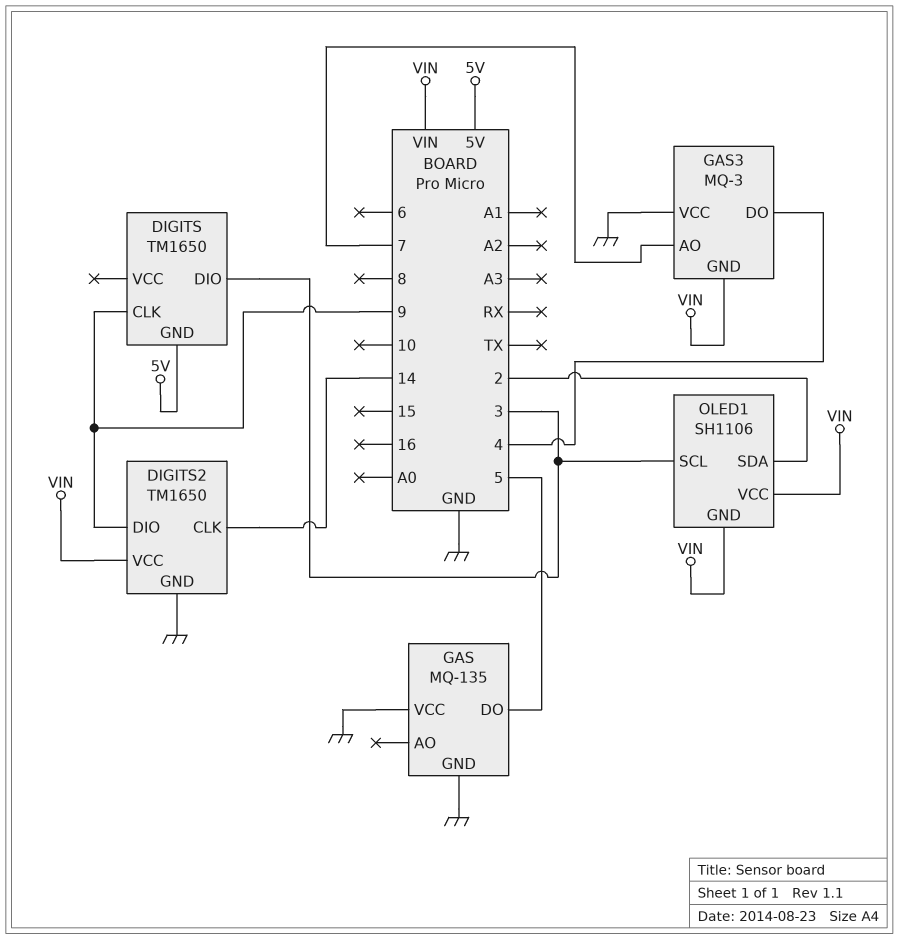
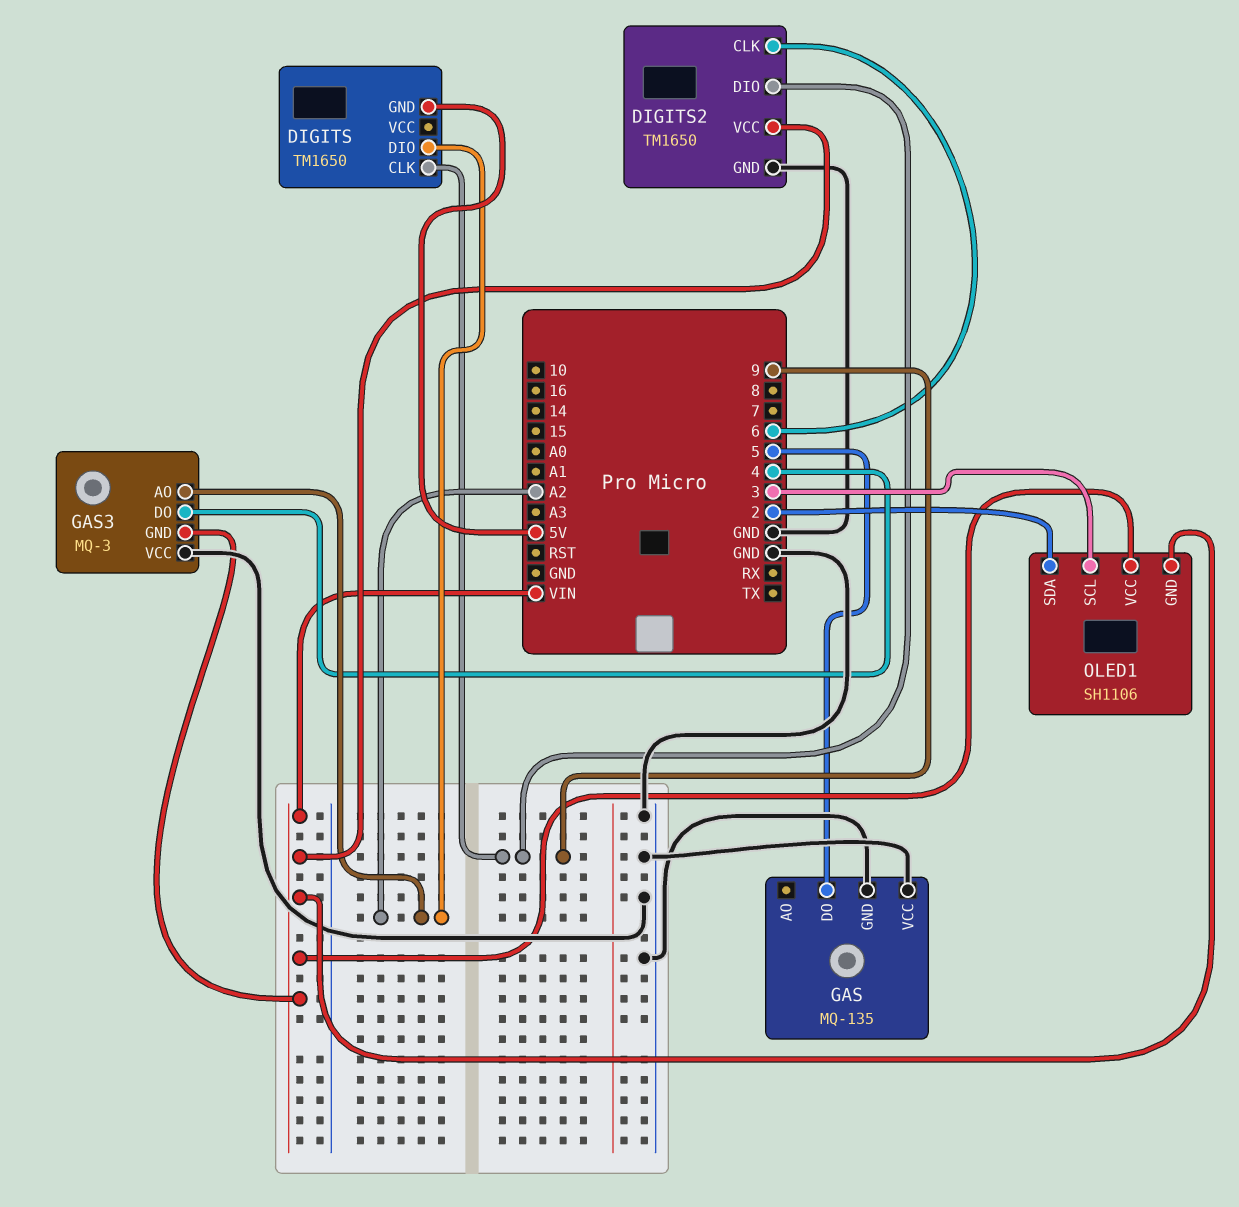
DIGITS pin DIO: 3 -> A2
DIGITS2 pin CLK: 14 -> 6
GAS3 pin AO: 7 -> A2

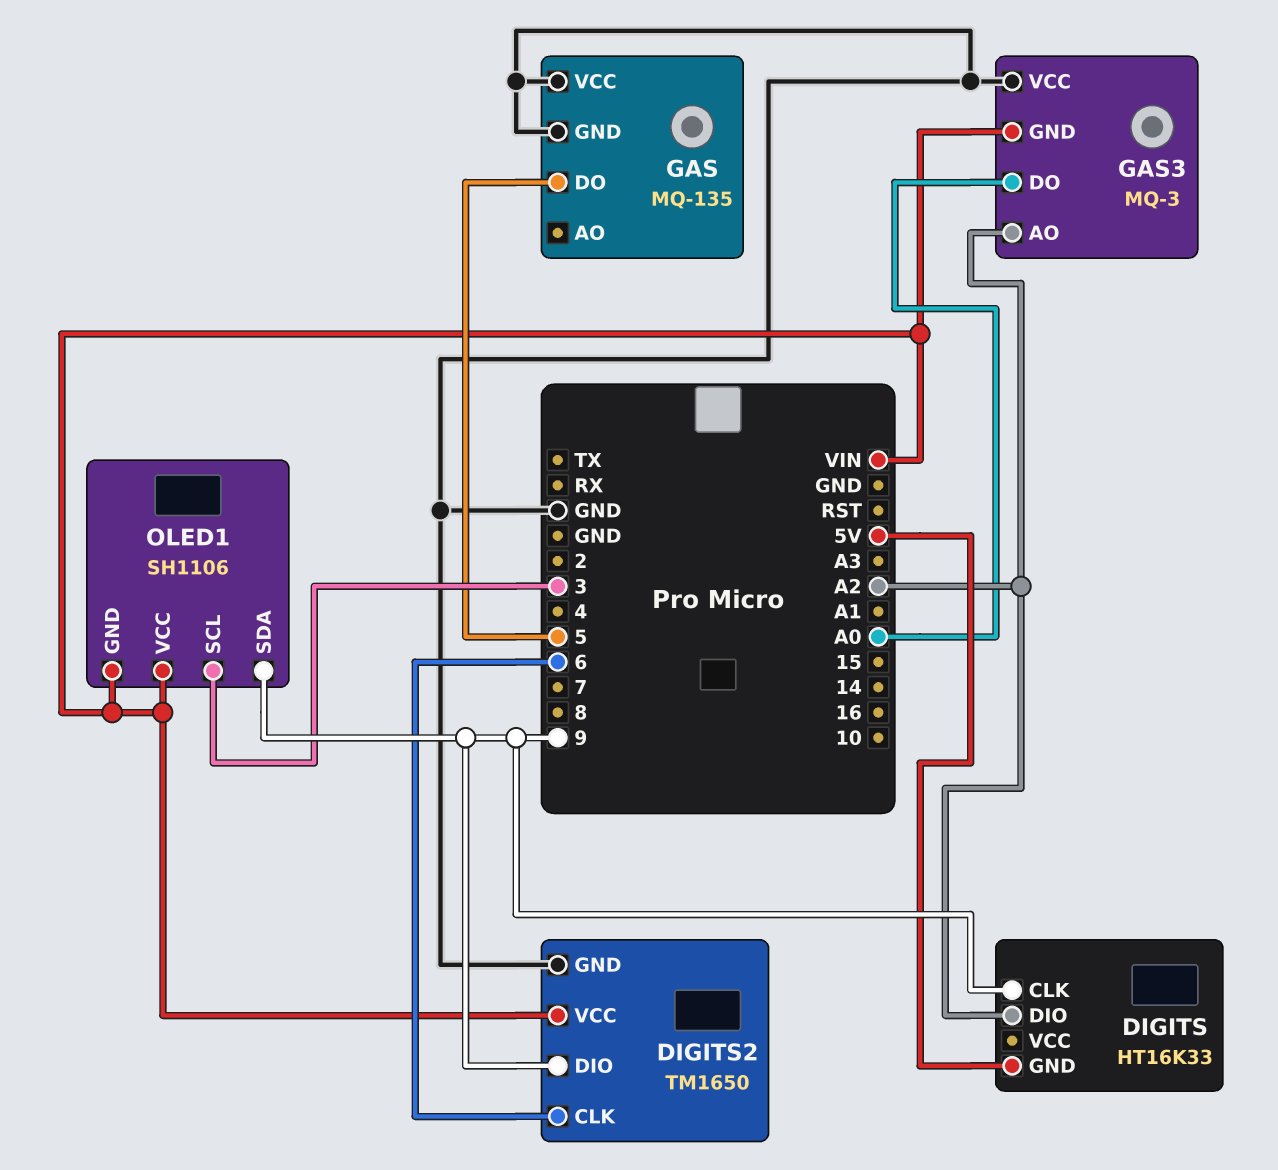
DIGITS: TM1650 -> HT16K33
GAS3 pin DO: 4 -> A0
OLED1 pin SDA: 2 -> 9

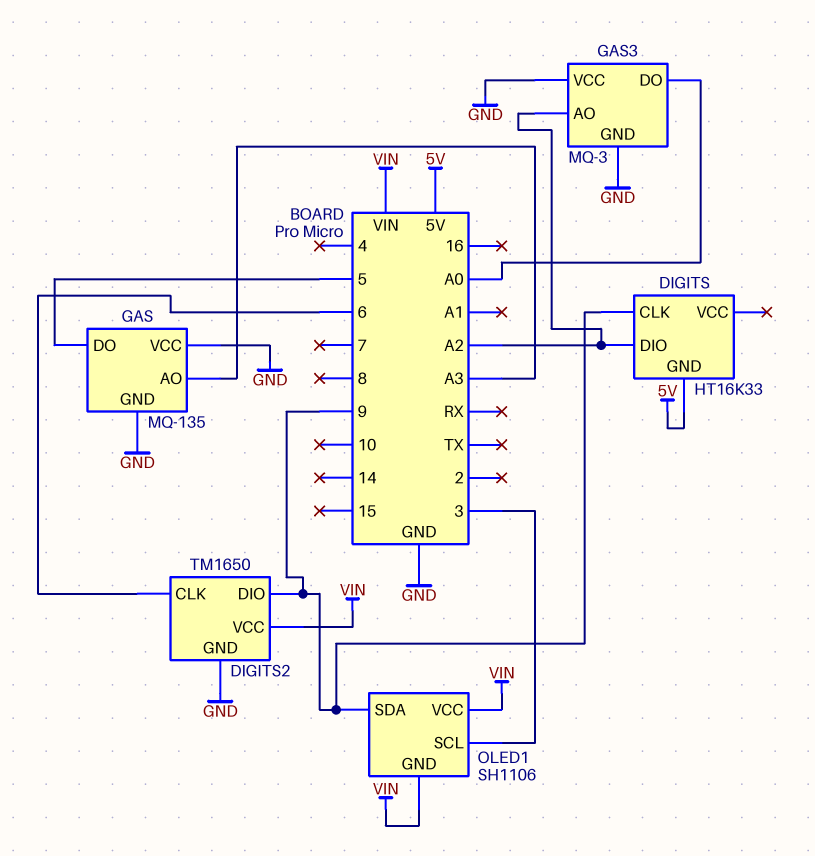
GAS pin AO: none -> A3
GAS3 pin GND: VIN -> GND

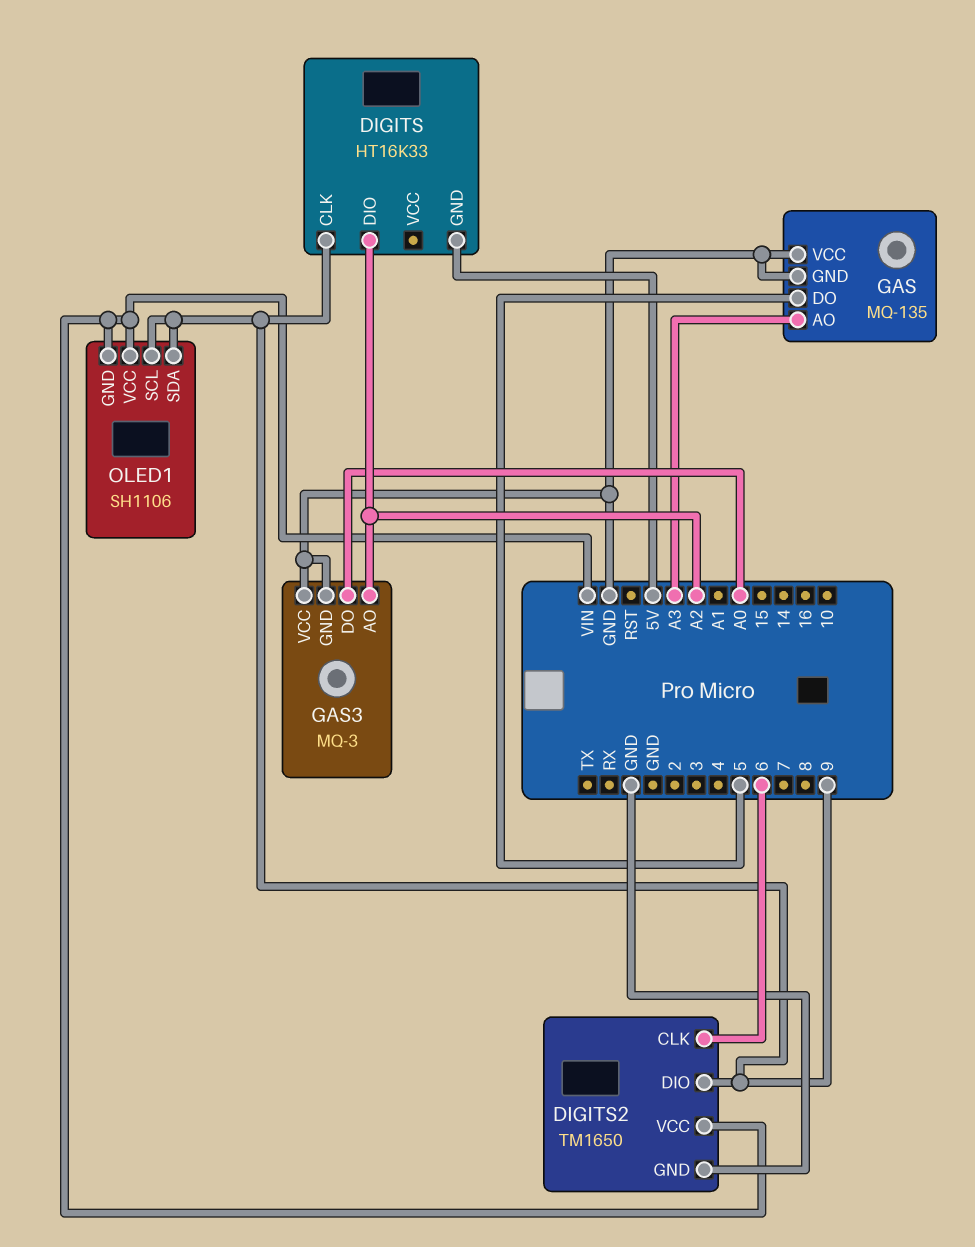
OLED1 pin SCL: 3 -> 9

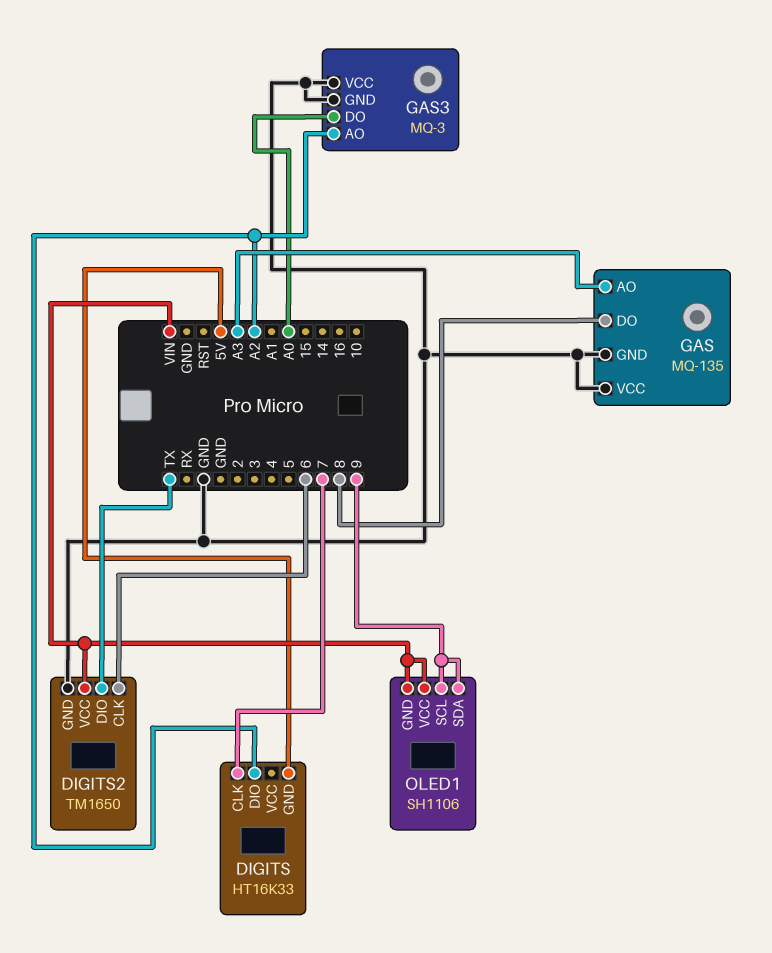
DIGITS pin CLK: 9 -> 7
DIGITS2 pin DIO: 9 -> TX
GAS pin DO: 5 -> 8

